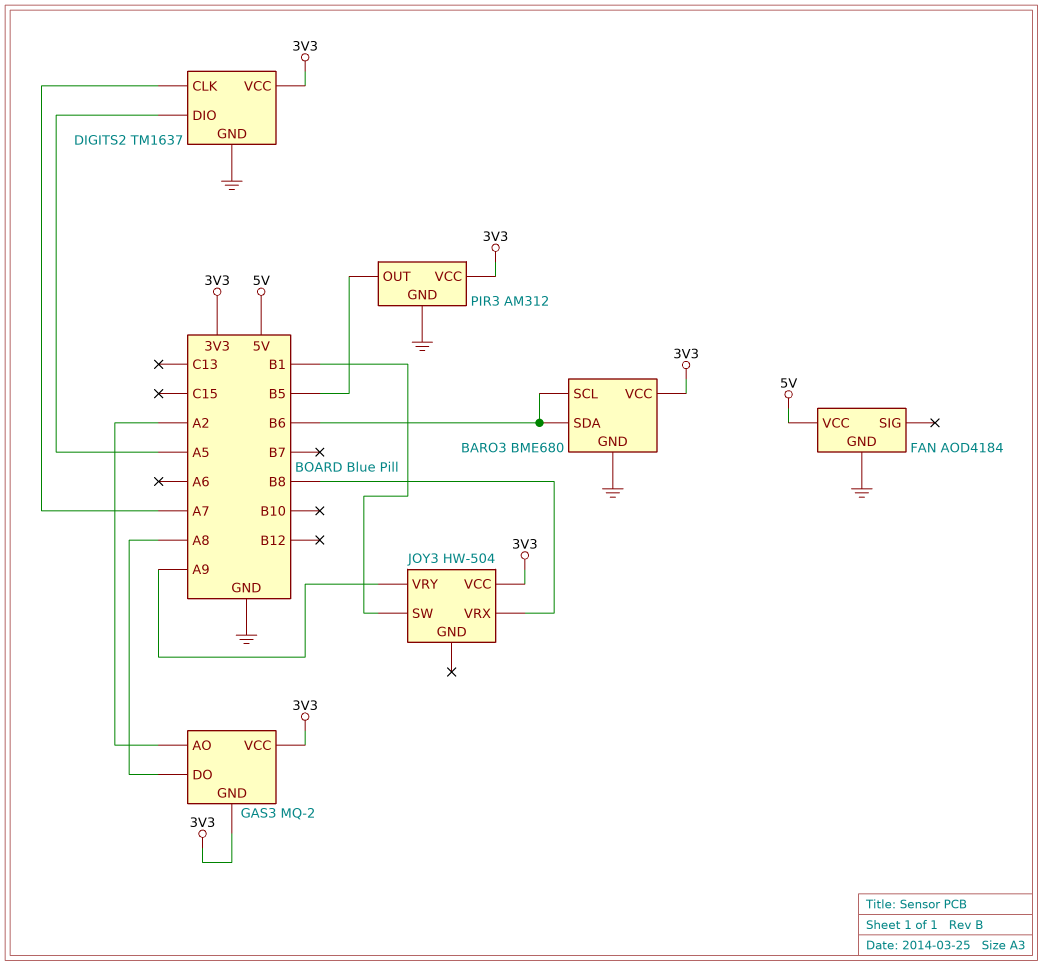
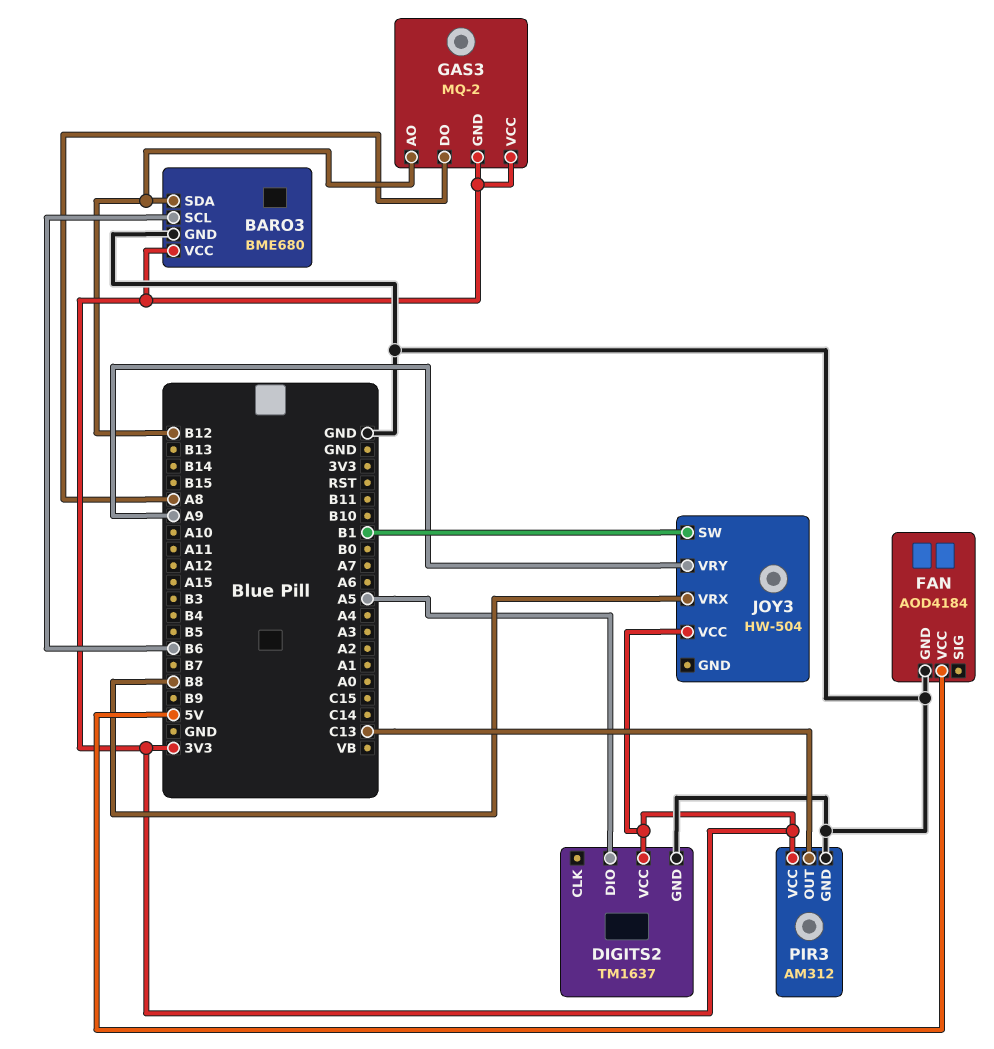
BARO3 pin SDA: B6 -> B12
DIGITS2 pin CLK: A7 -> none
GAS3 pin AO: A2 -> B12
PIR3 pin OUT: B5 -> C13

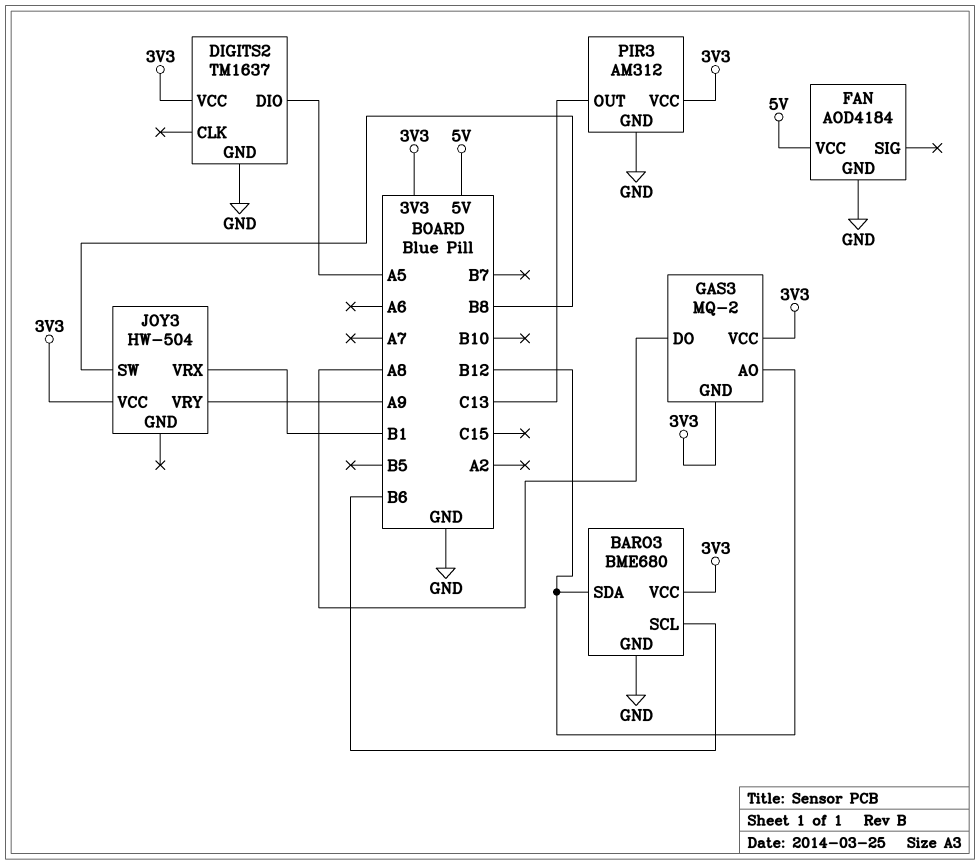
JOY3 pin SW: B1 -> B8
JOY3 pin VRX: B8 -> B1

